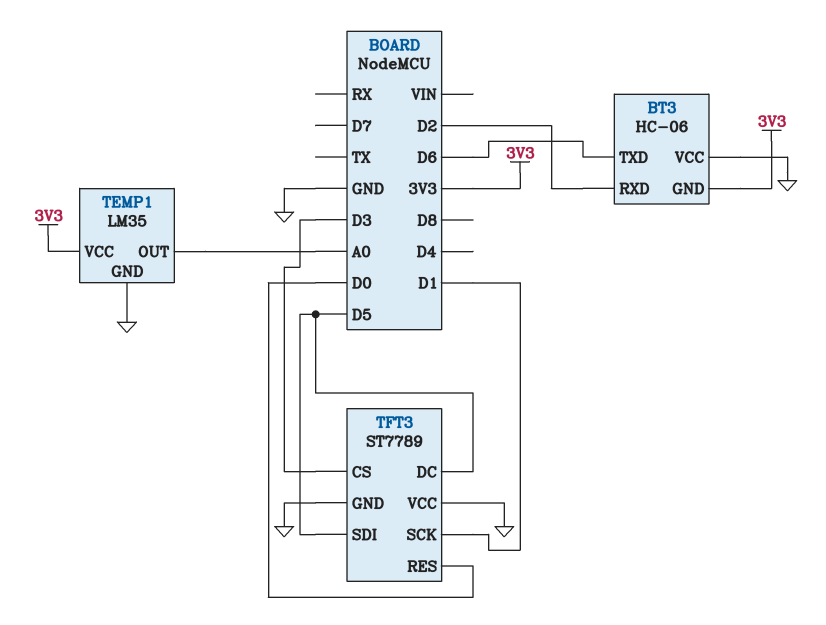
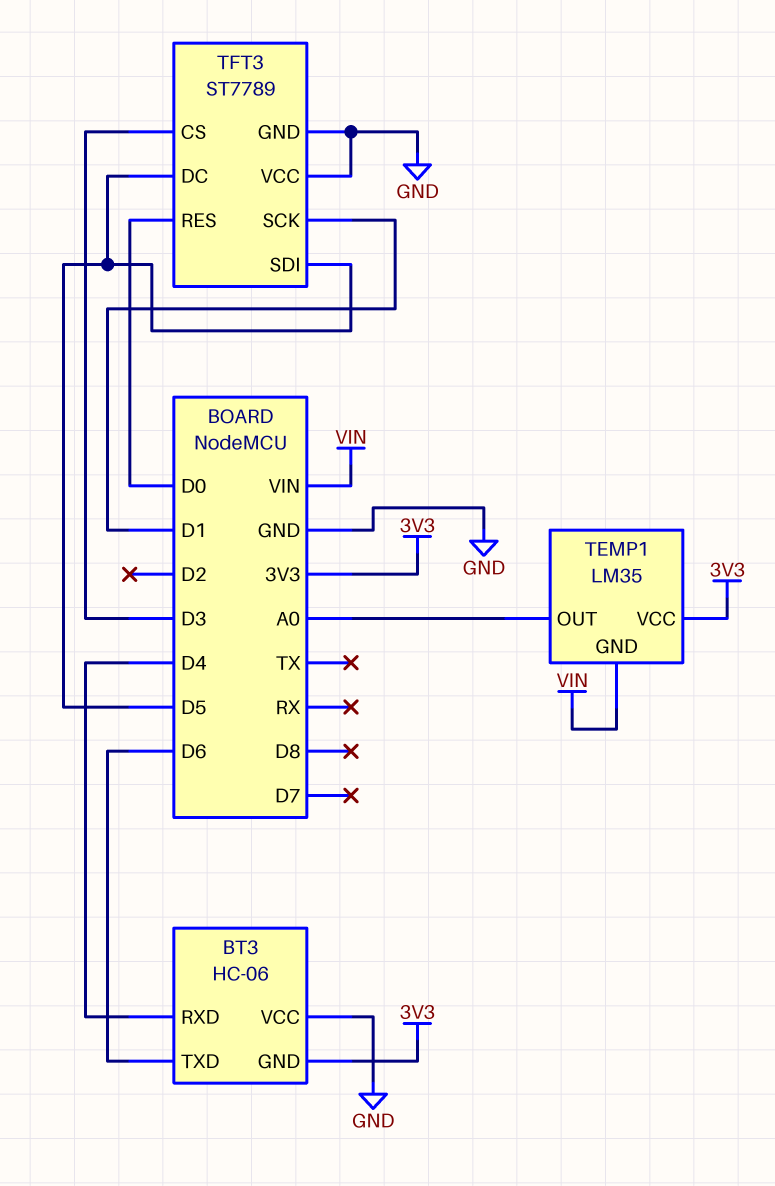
BT3 pin RXD: D2 -> D4
TEMP1 pin GND: GND -> VIN

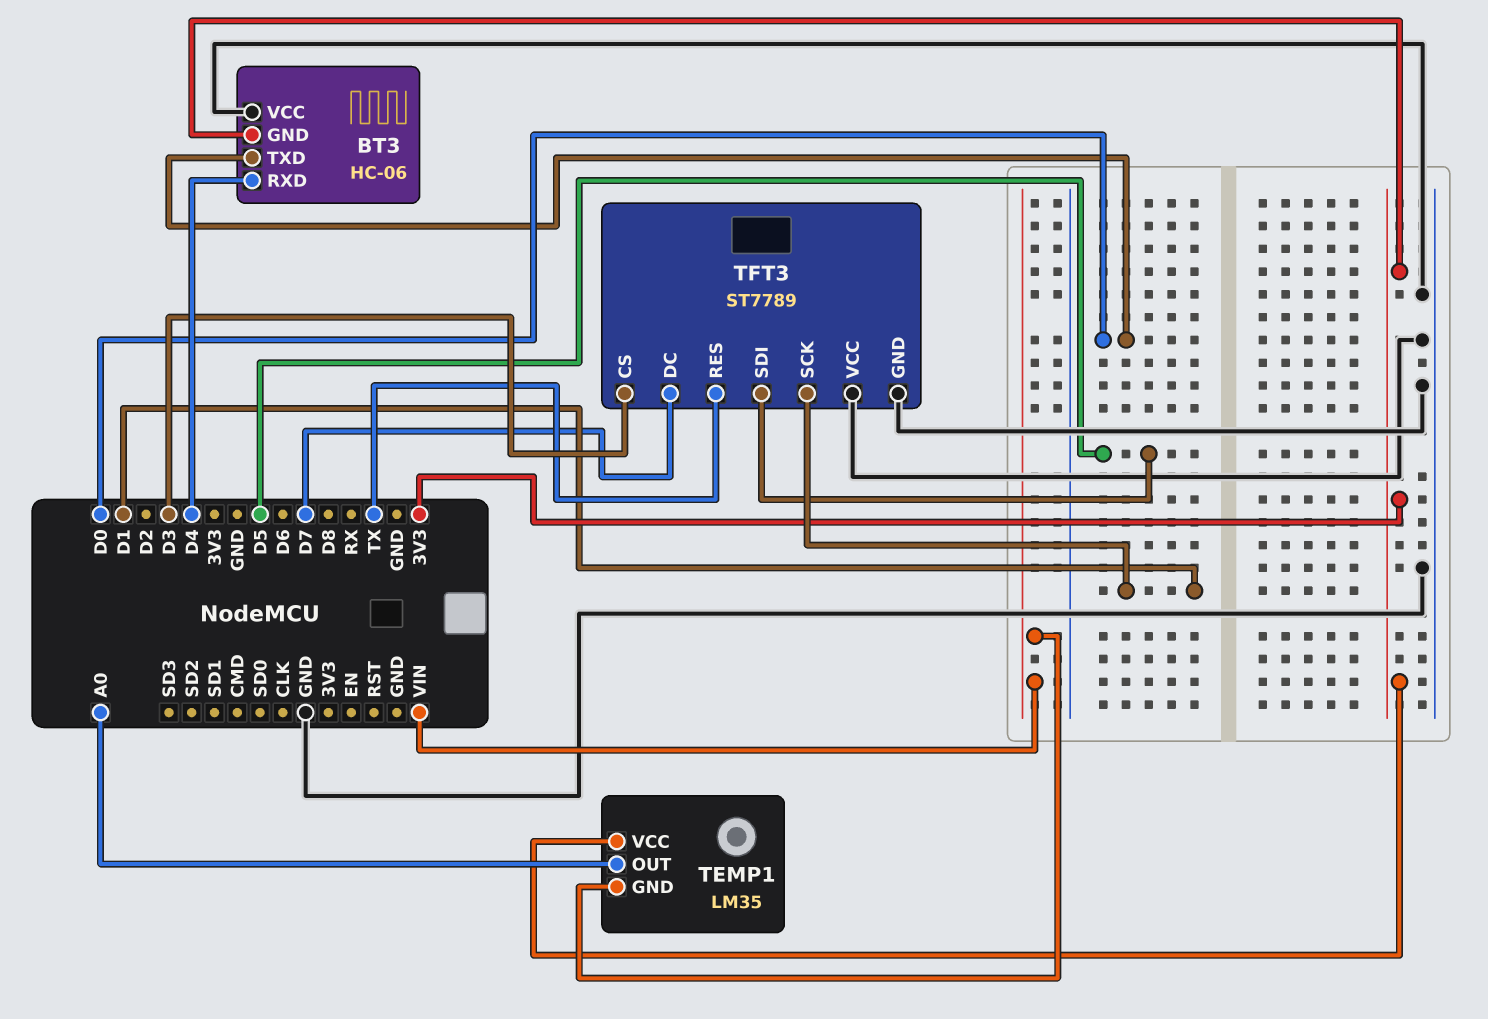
BT3 pin TXD: D6 -> D0
TFT3 pin DC: D5 -> D7
TFT3 pin RES: D0 -> TX

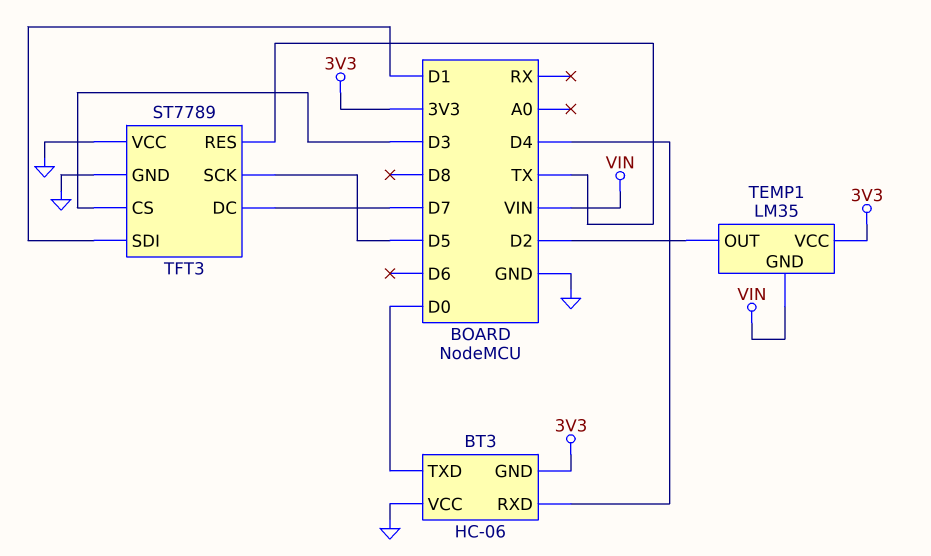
TEMP1 pin OUT: A0 -> D2
TFT3 pin SCK: D1 -> D5
TFT3 pin SDI: D5 -> D1

